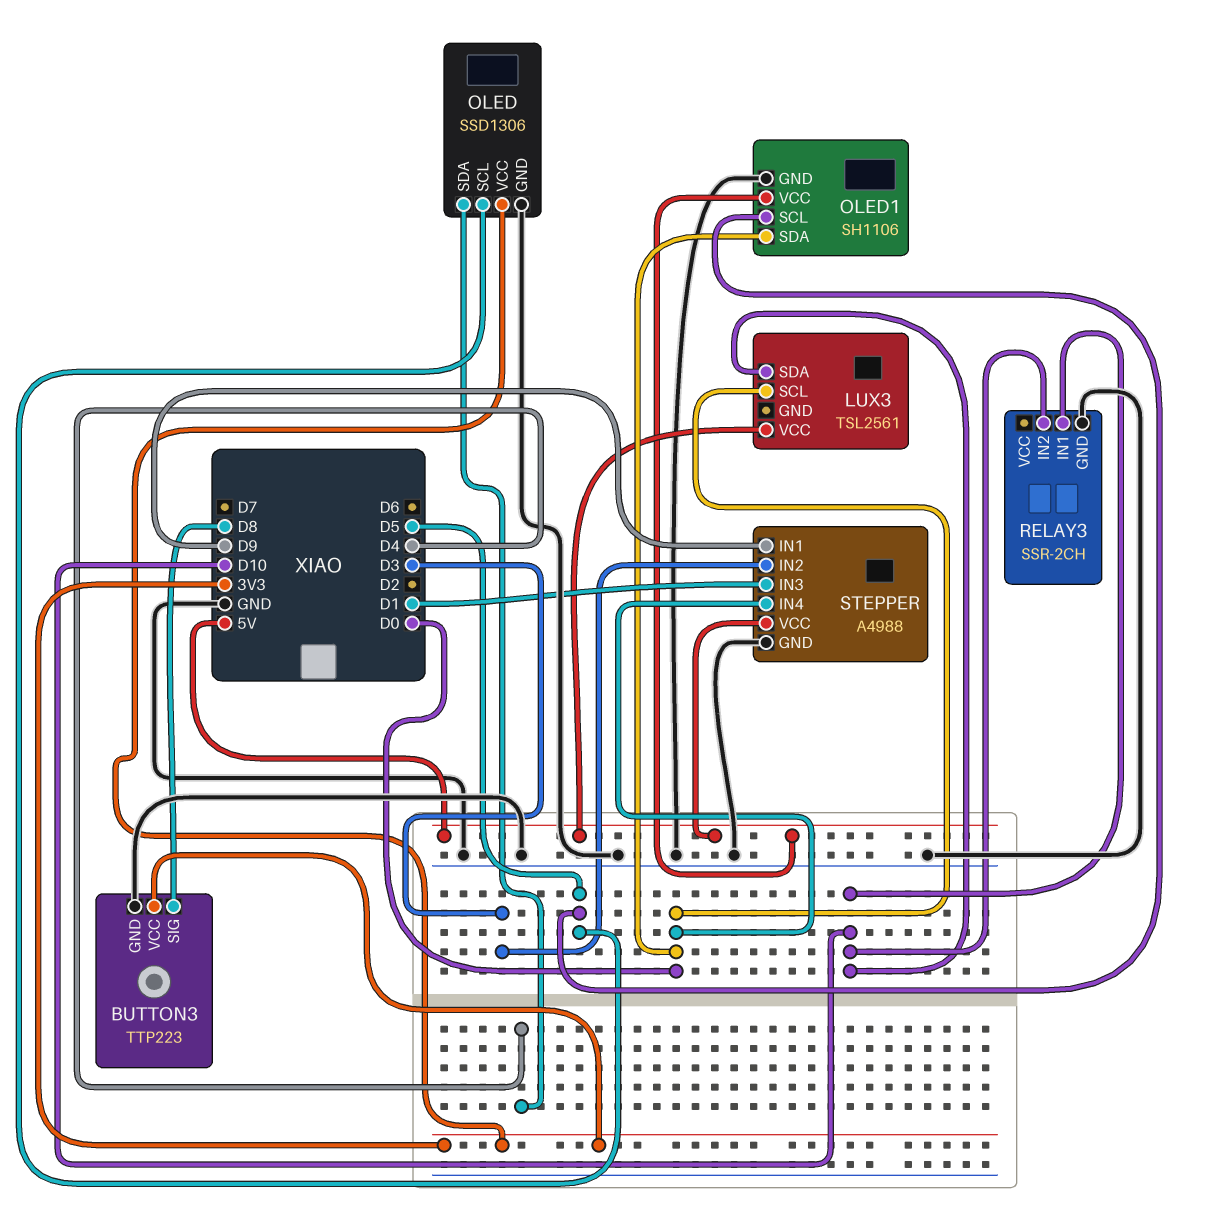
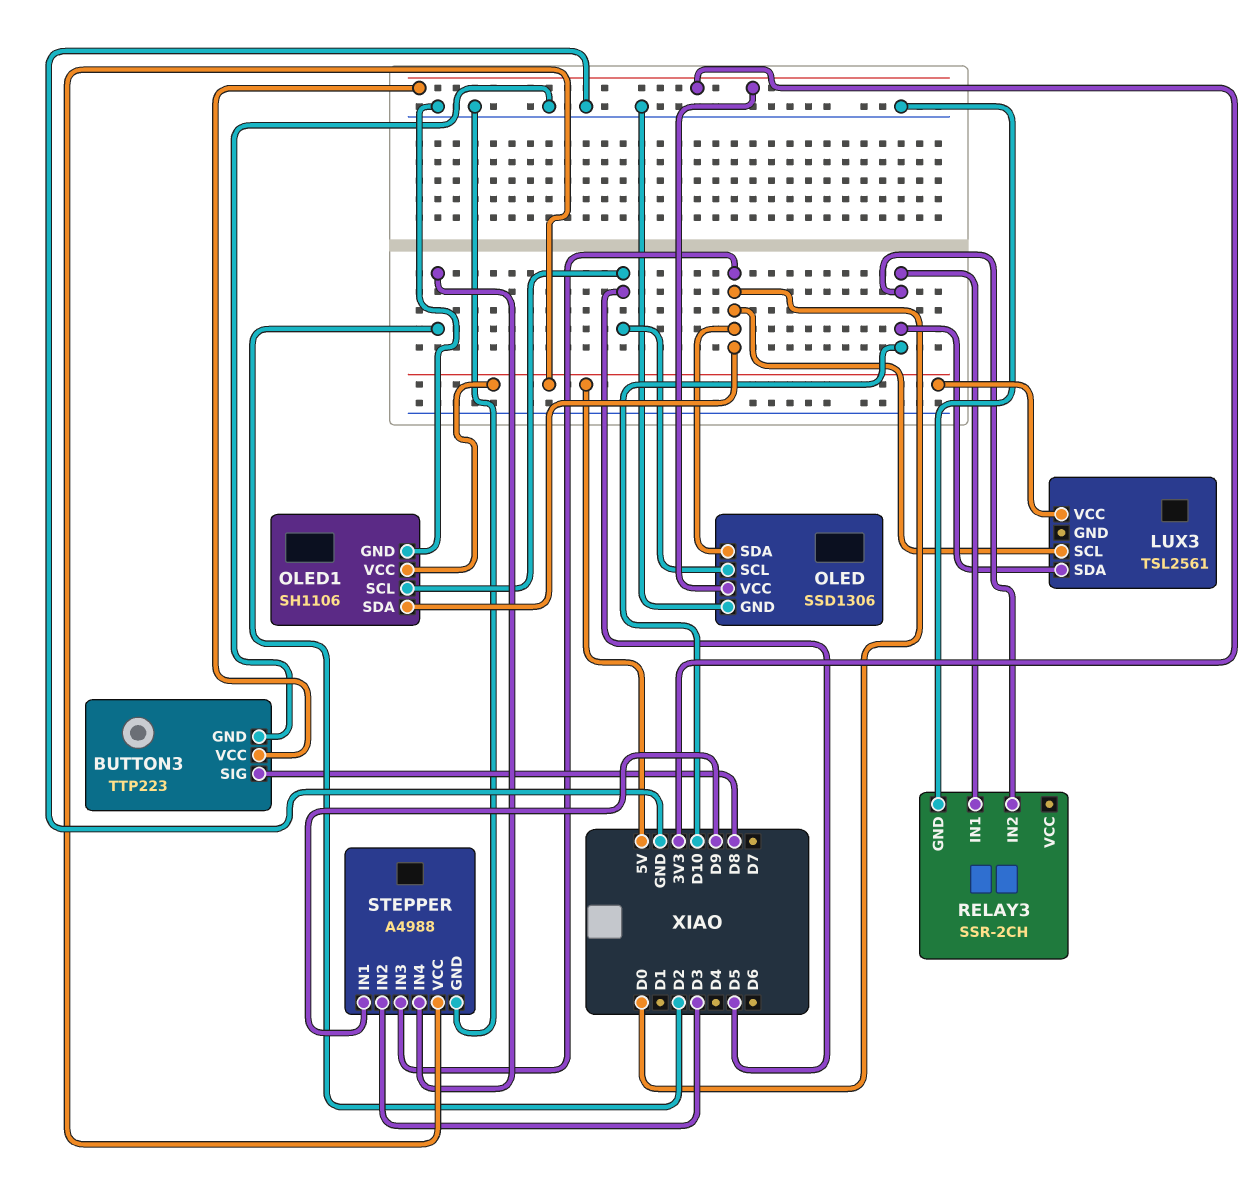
OLED pin SDA: D4 -> D0
STEPPER pin IN3: D1 -> D0
STEPPER pin IN4: D0 -> D2

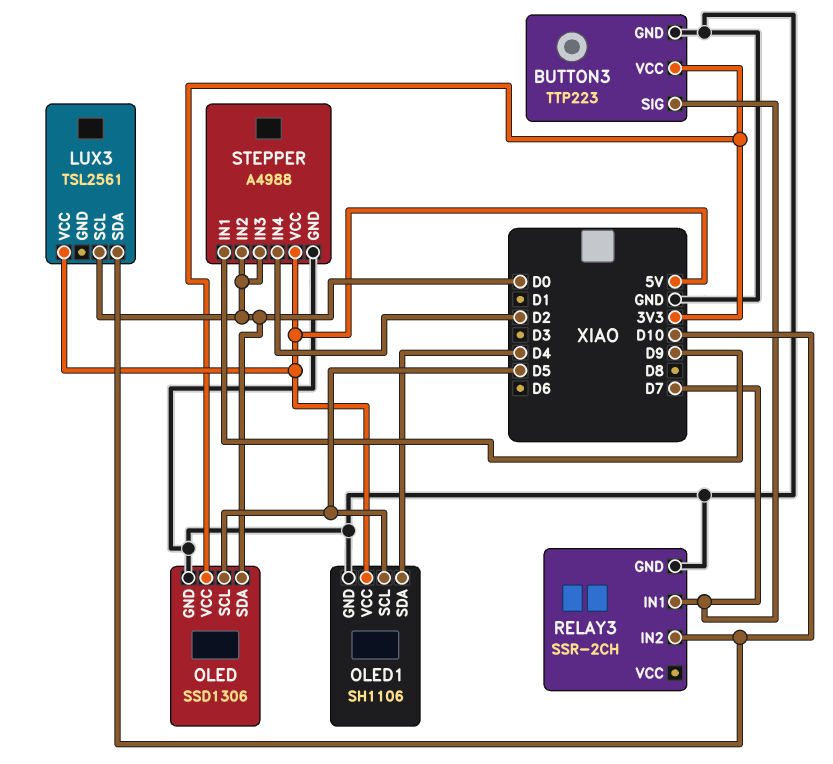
BUTTON3 pin SIG: D8 -> D7
OLED1 pin SDA: D0 -> D4
RELAY3 pin IN1: D10 -> D7
STEPPER pin IN2: D3 -> D0

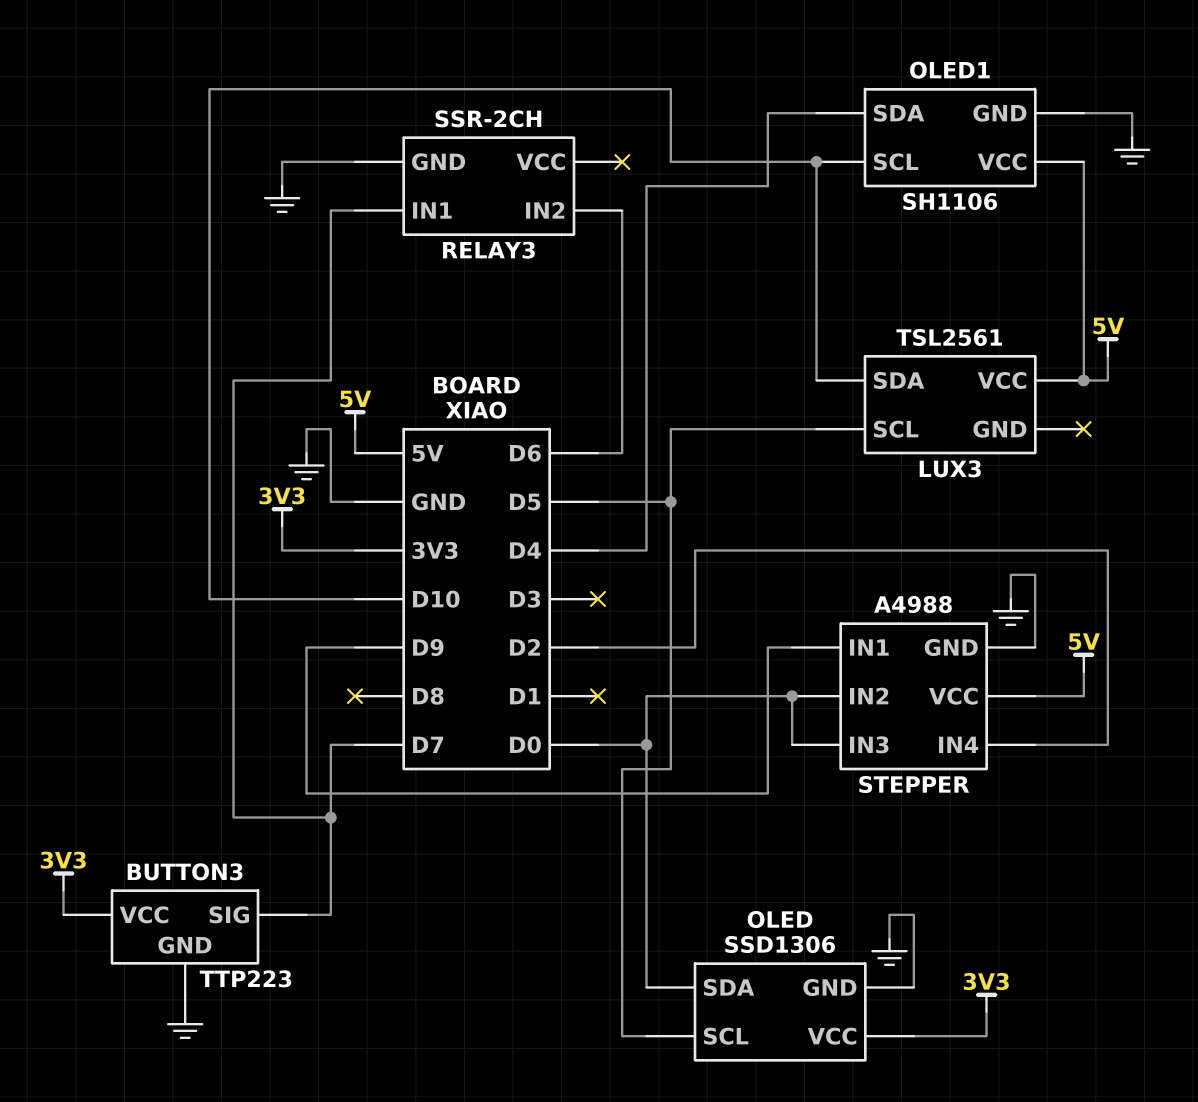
LUX3 pin SCL: D0 -> D5
OLED1 pin SCL: D5 -> D10
RELAY3 pin IN2: D10 -> D6

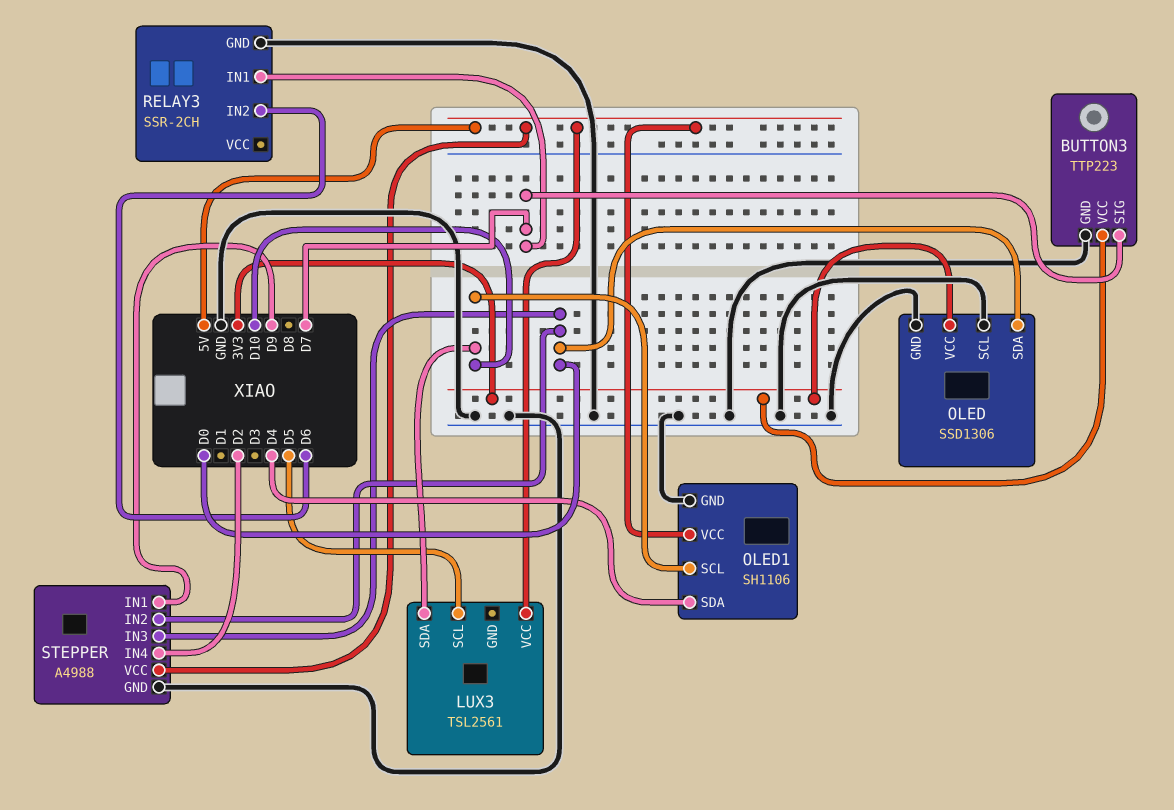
OLED pin SCL: D5 -> GND

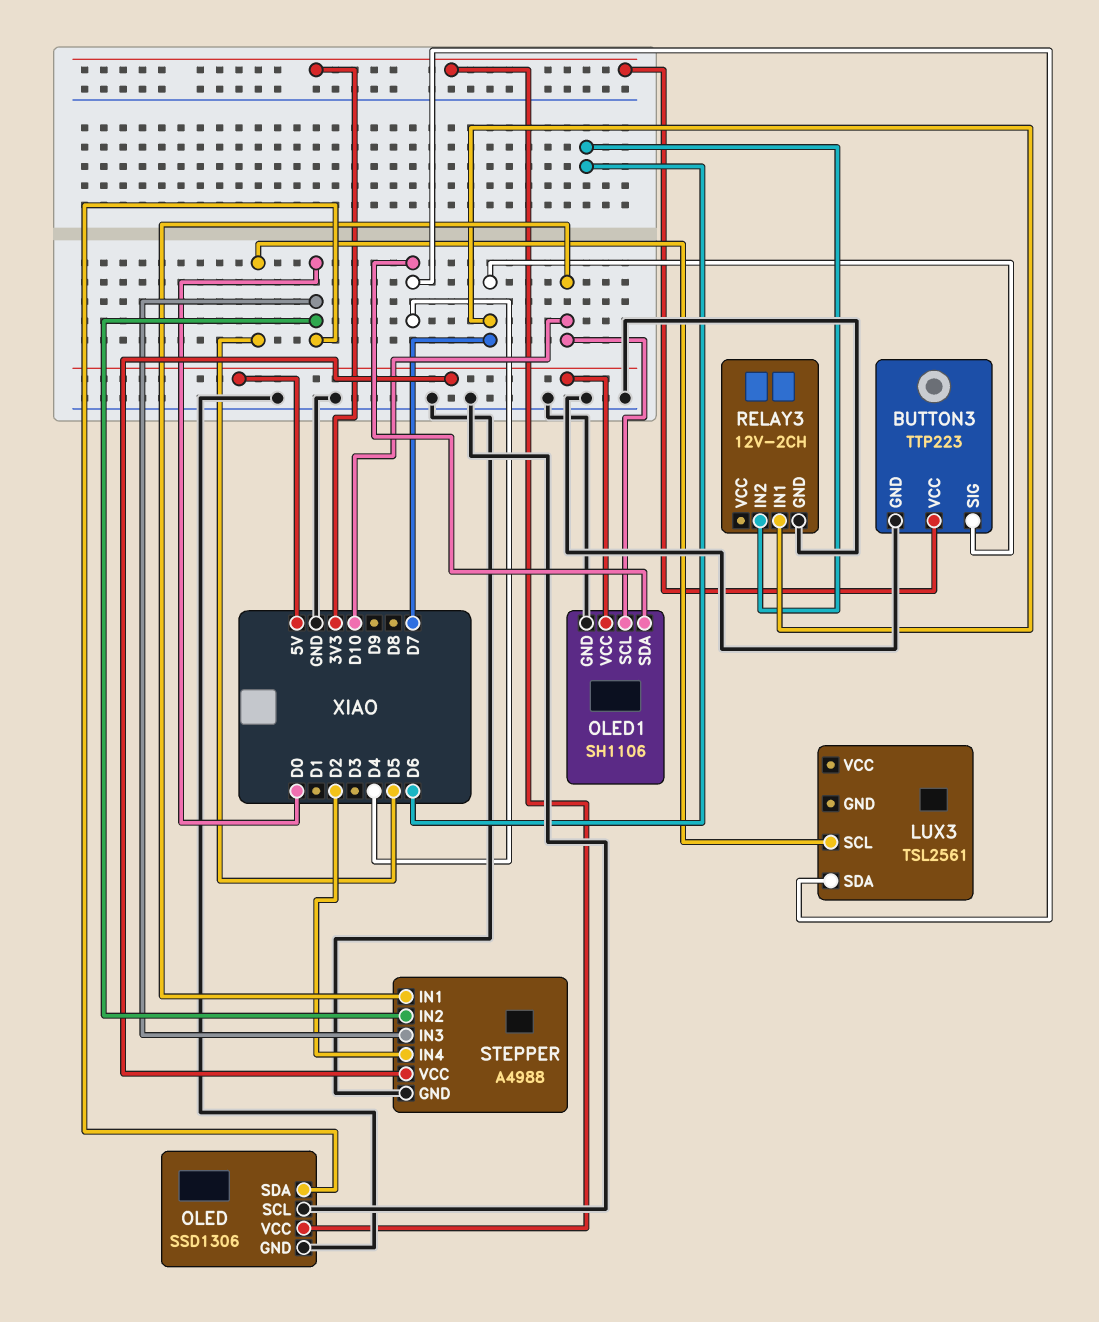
LUX3 pin SDA: D10 -> D4
LUX3 pin VCC: 5V -> none
RELAY3: SSR-2CH -> 12V-2CH
STEPPER pin IN1: D9 -> D10

